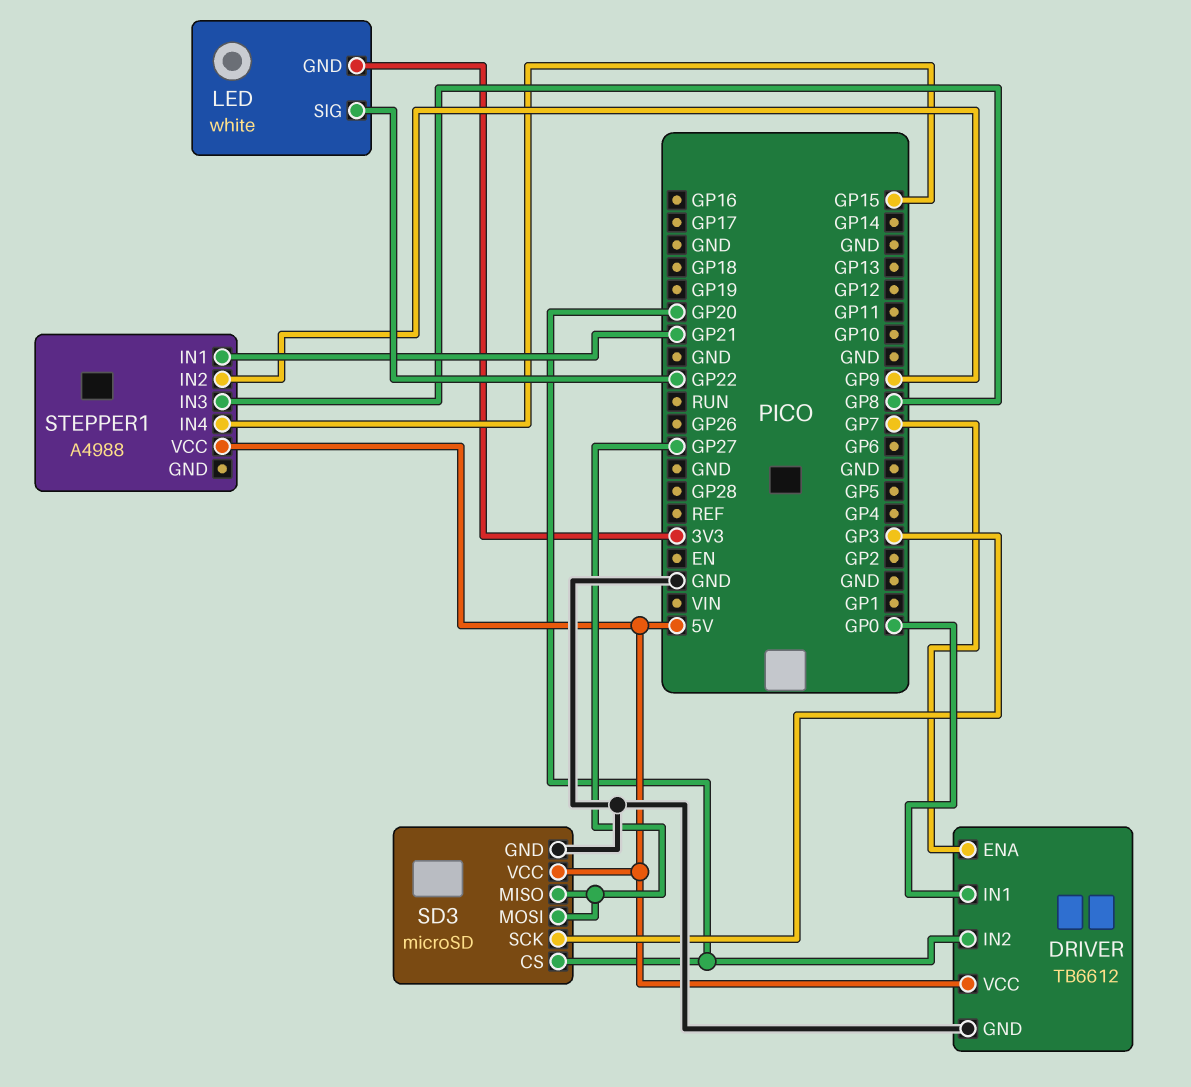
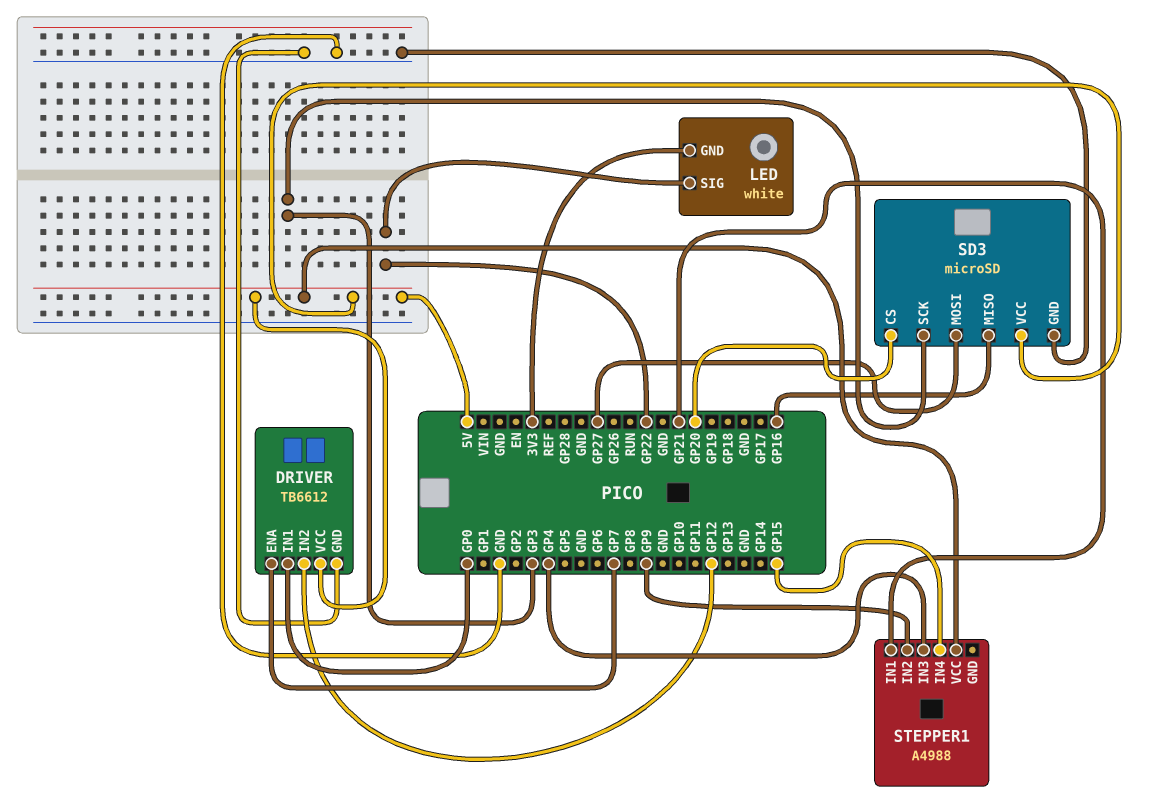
DRIVER pin IN2: GP20 -> GP12
SD3 pin MISO: GP27 -> GP16
STEPPER1 pin IN3: GP8 -> GP4

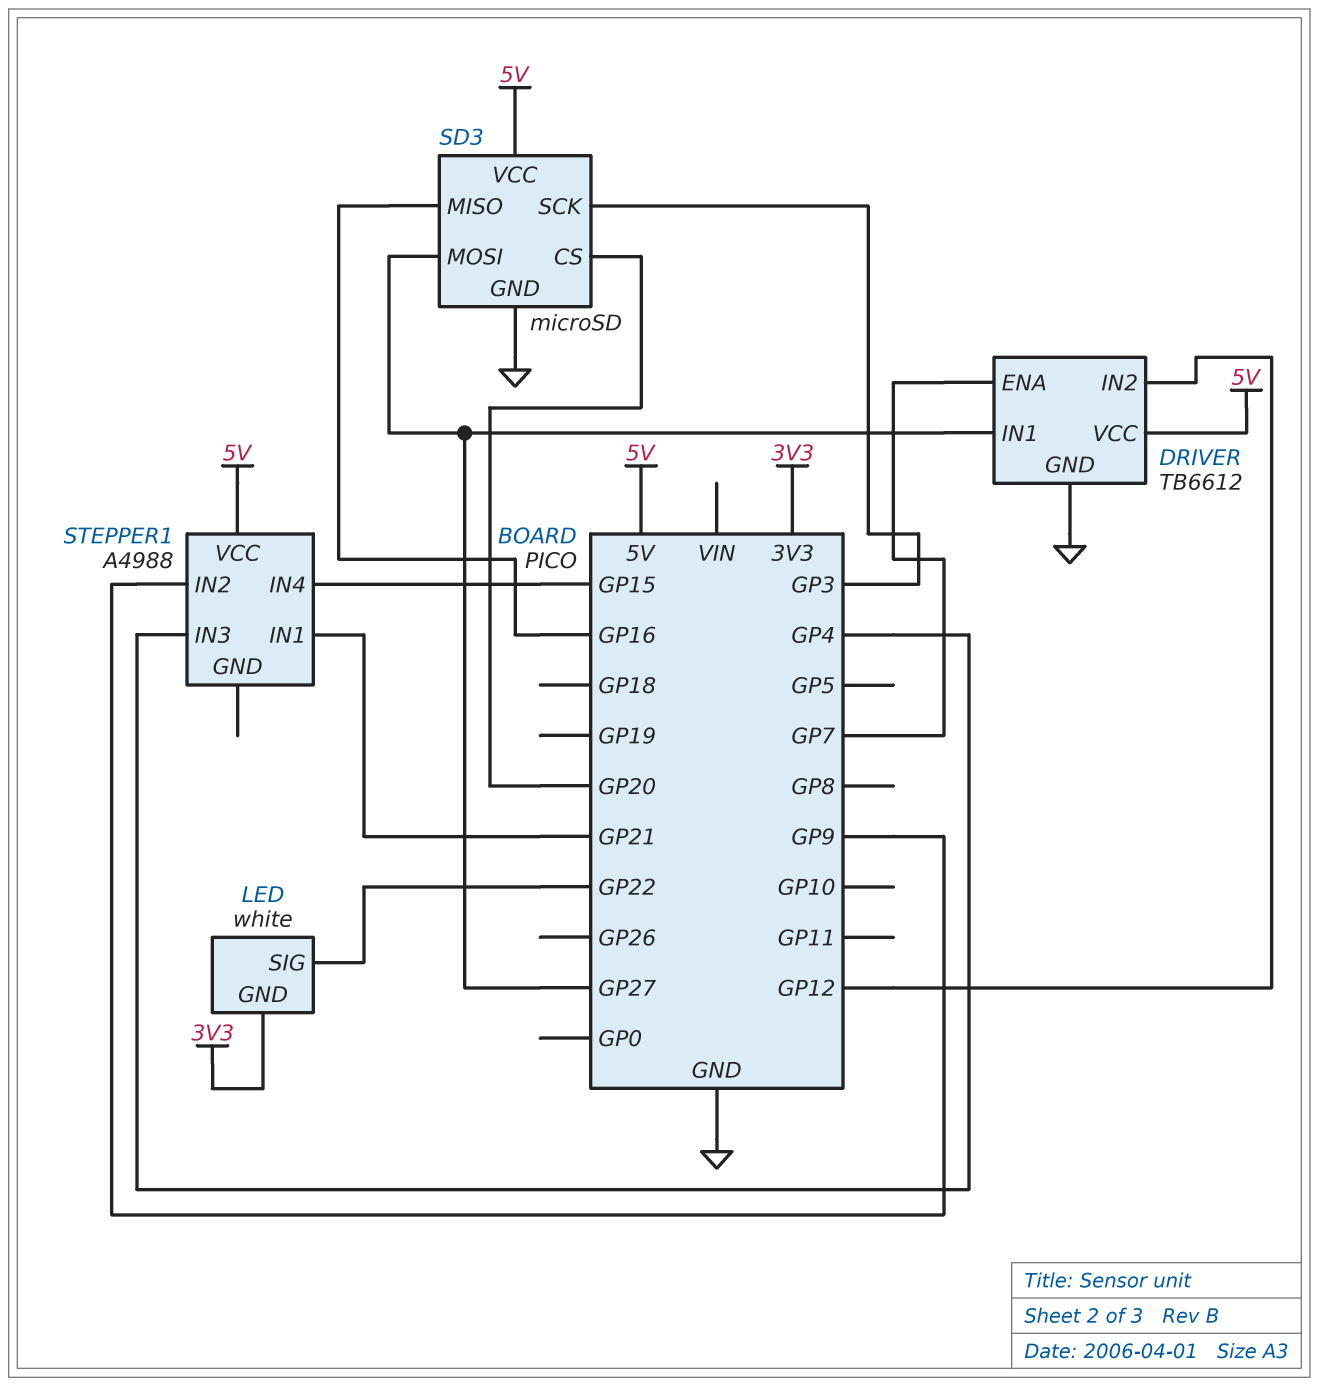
DRIVER pin IN1: GP0 -> GP27

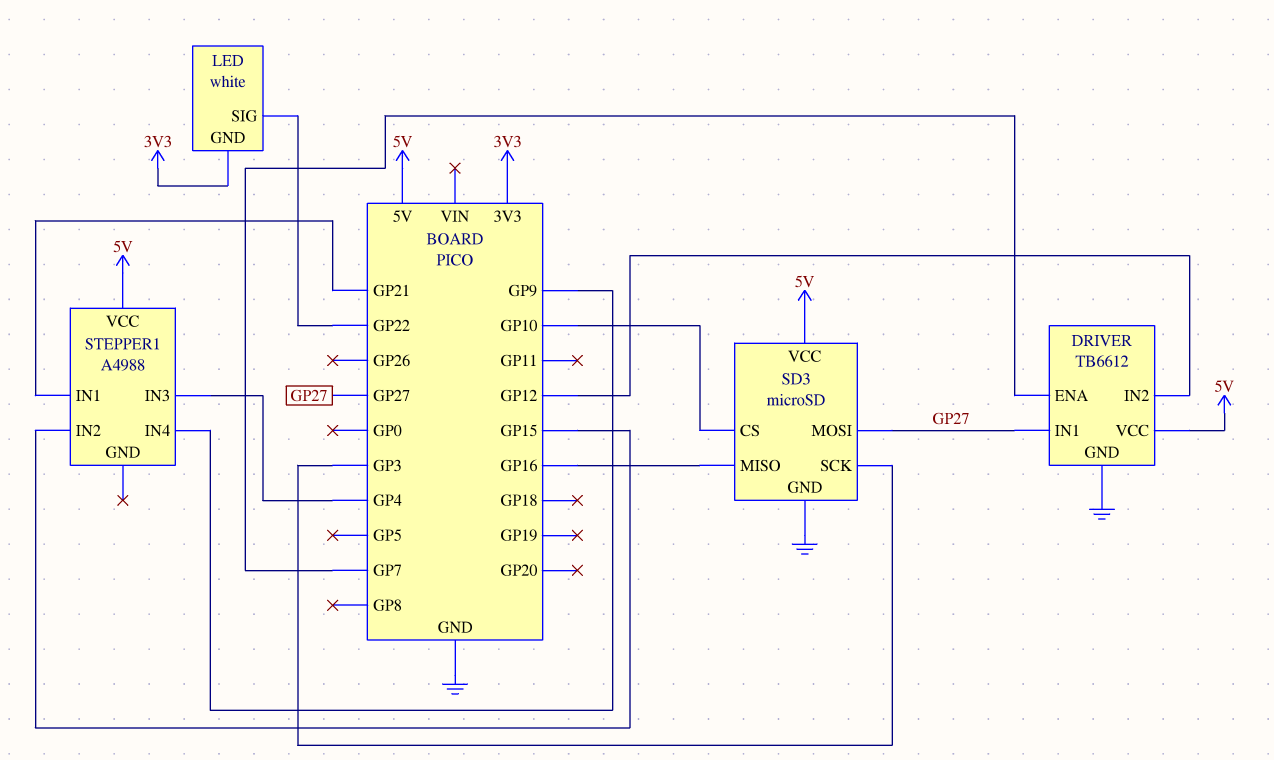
SD3 pin CS: GP20 -> GP10
STEPPER1 pin IN2: GP9 -> GP15
STEPPER1 pin IN4: GP15 -> GP9

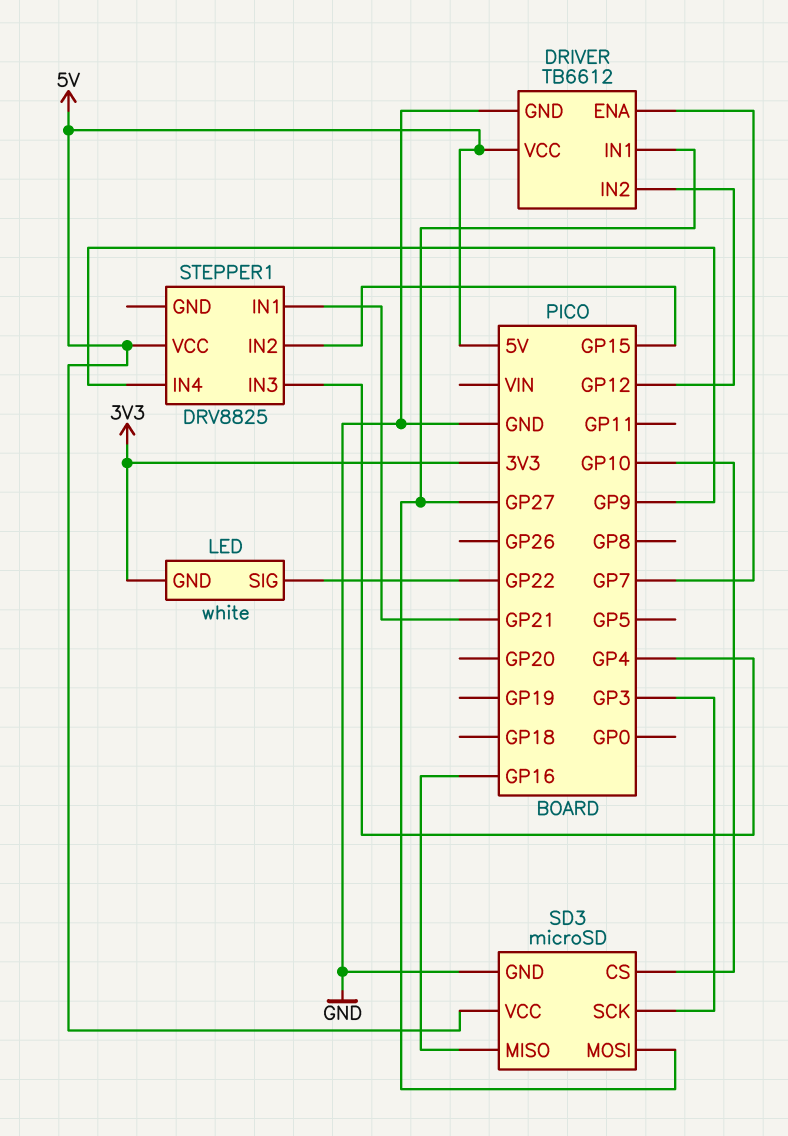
STEPPER1: A4988 -> DRV8825

